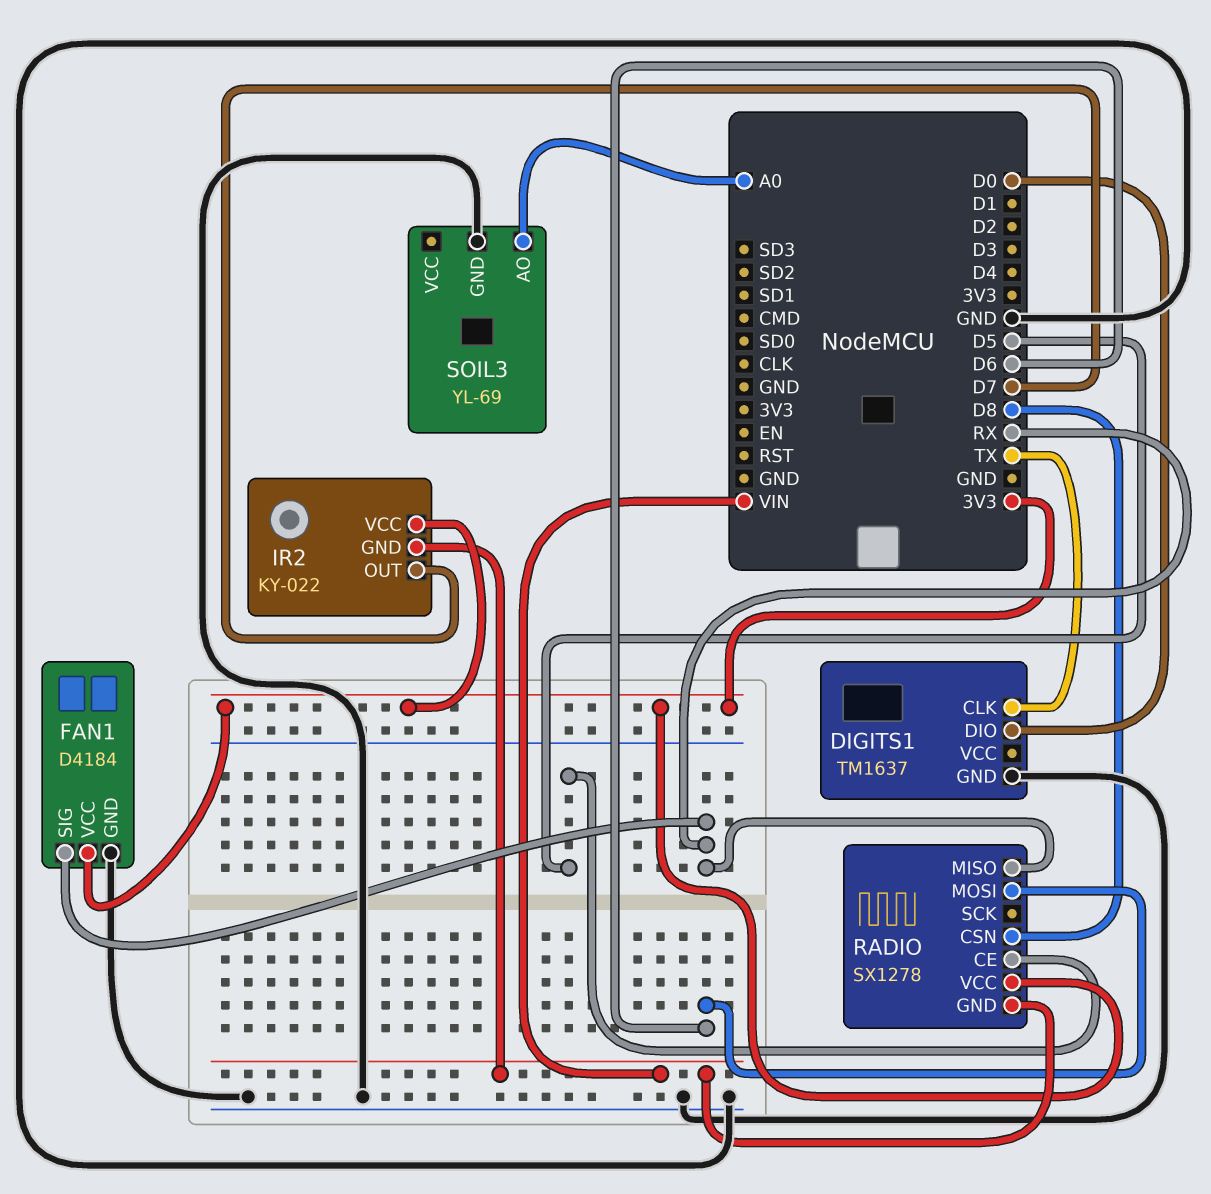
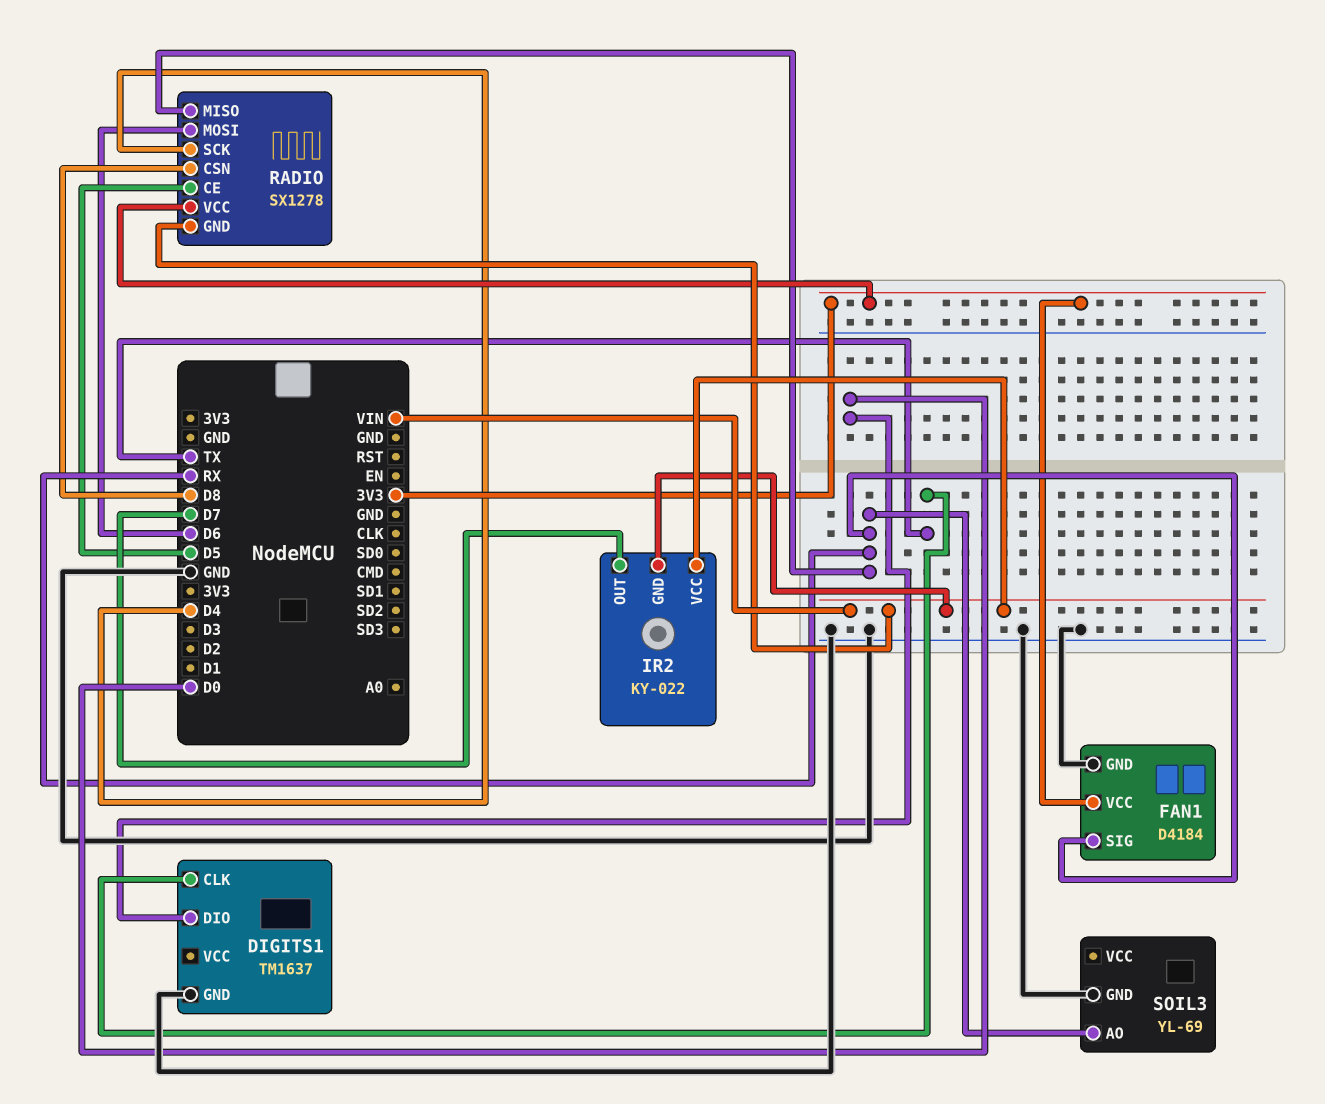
IR2 pin VCC: 3V3 -> VIN
RADIO pin SCK: none -> D4
SOIL3 pin AO: A0 -> RX

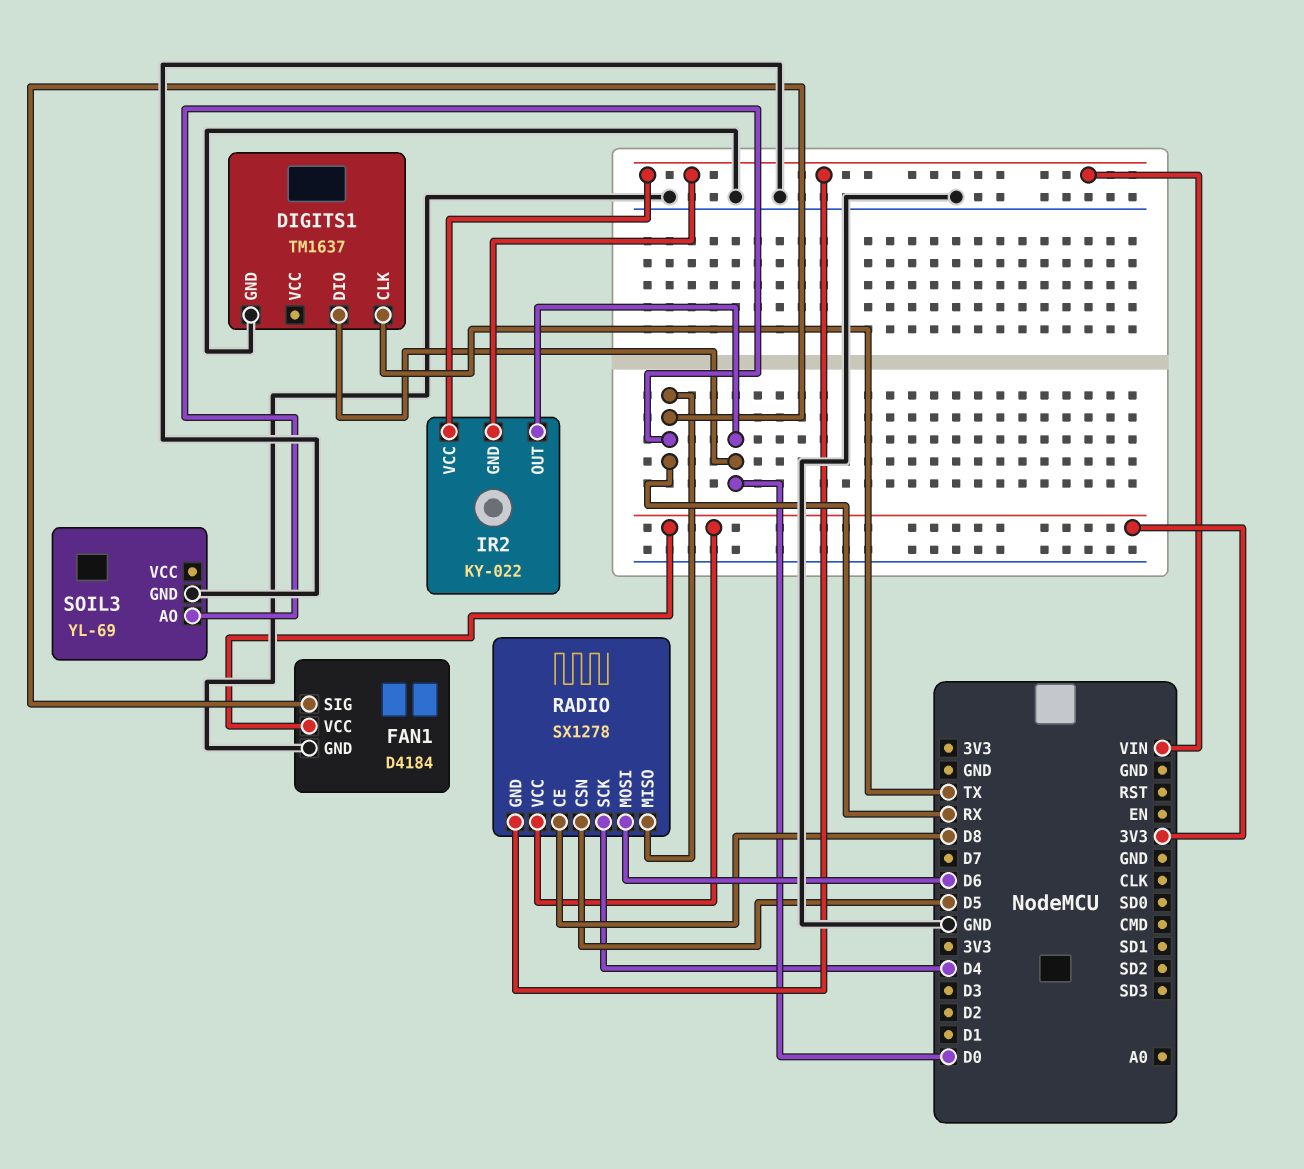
IR2 pin OUT: D7 -> D0
RADIO pin CE: D5 -> D8
RADIO pin CSN: D8 -> D5

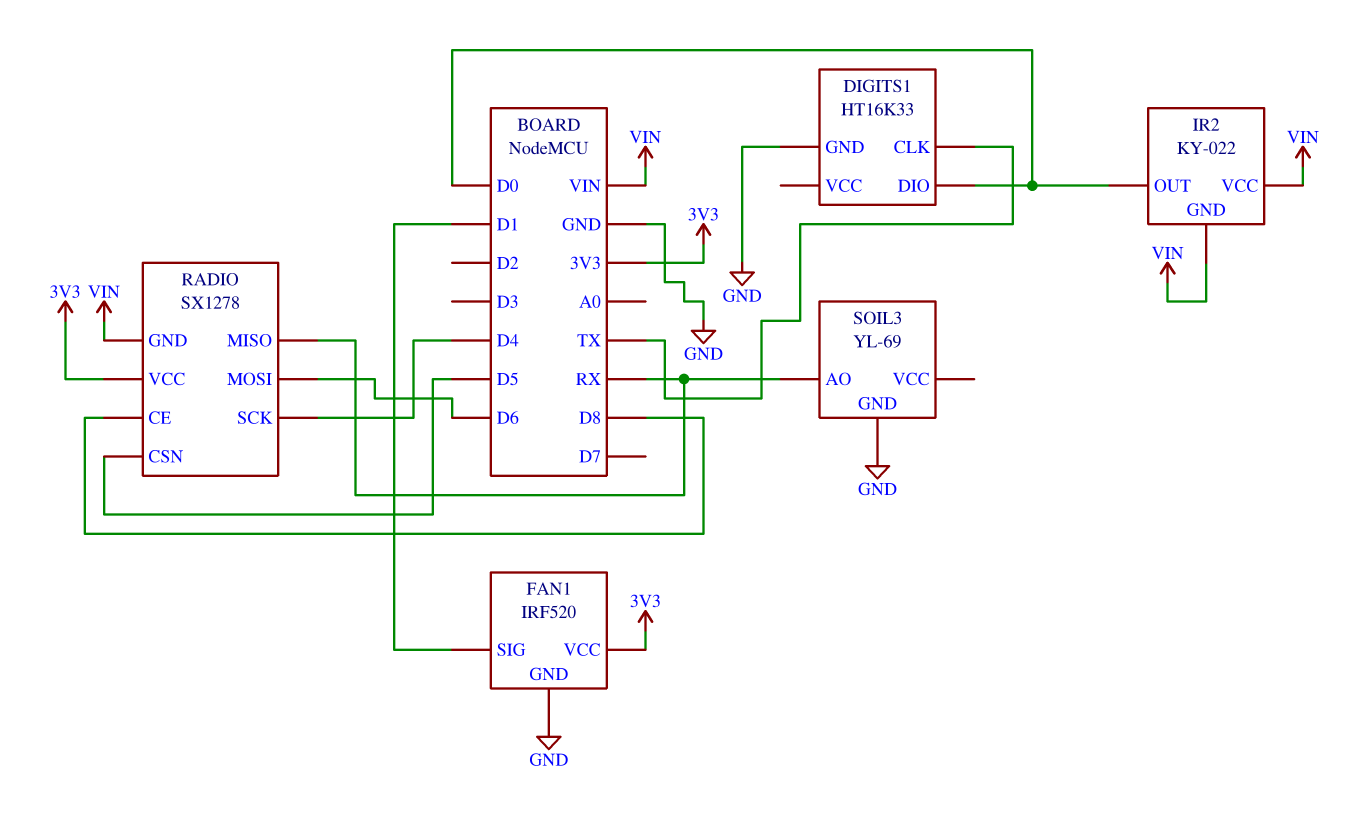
DIGITS1: TM1637 -> HT16K33
FAN1: D4184 -> IRF520
FAN1 pin SIG: RX -> D1

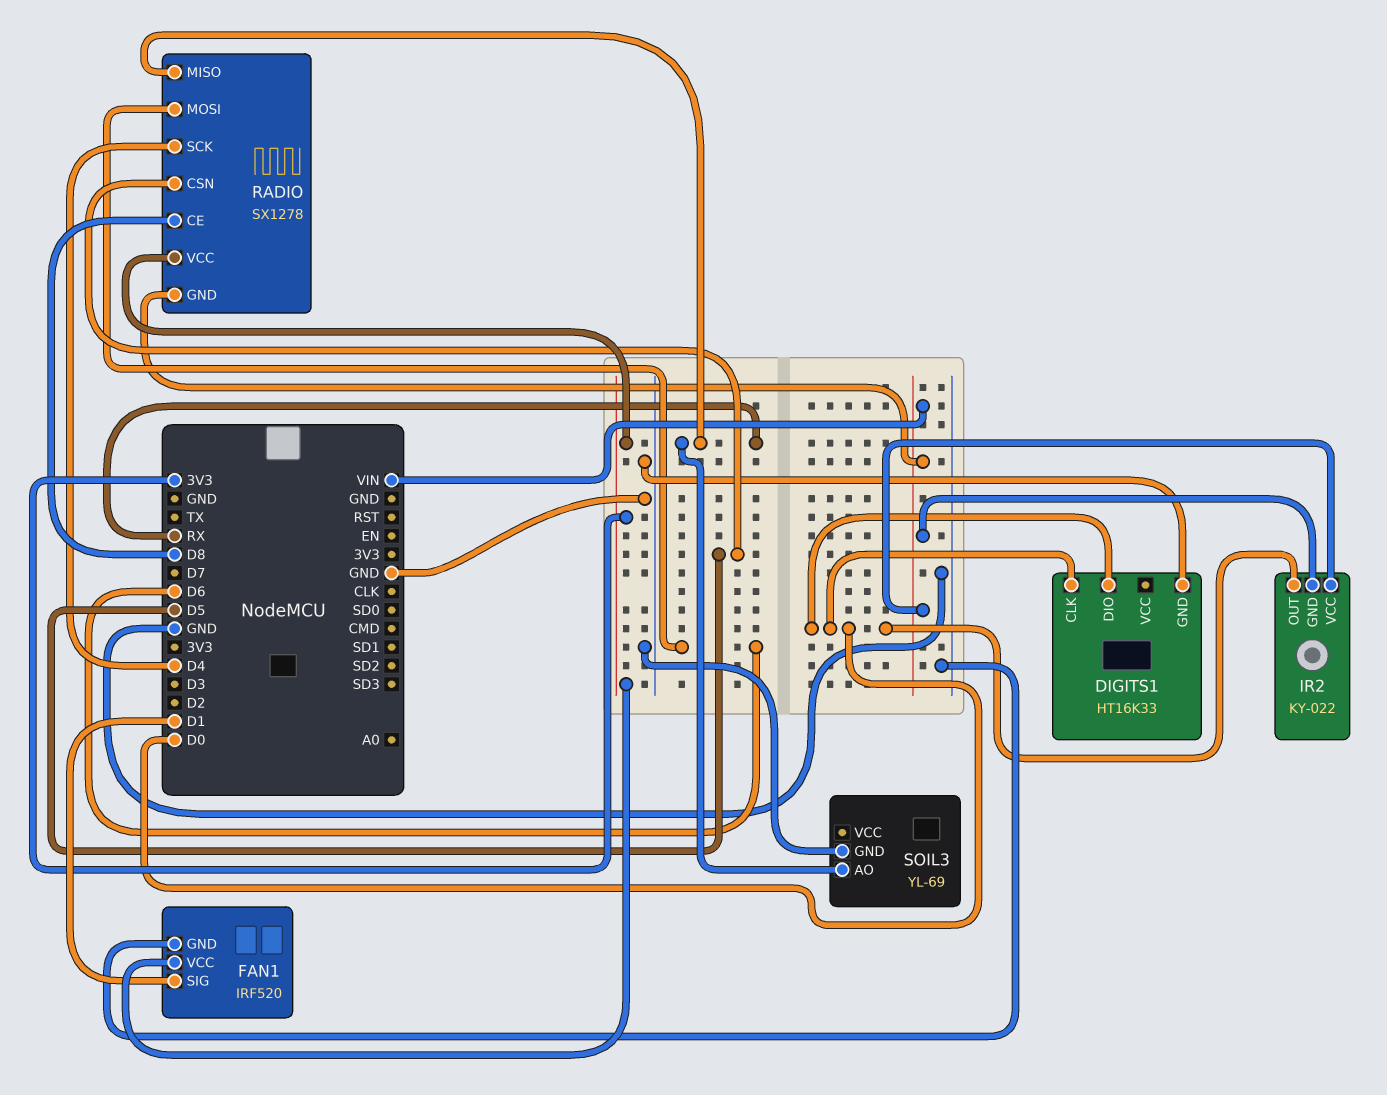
DIGITS1 pin CLK: TX -> D0

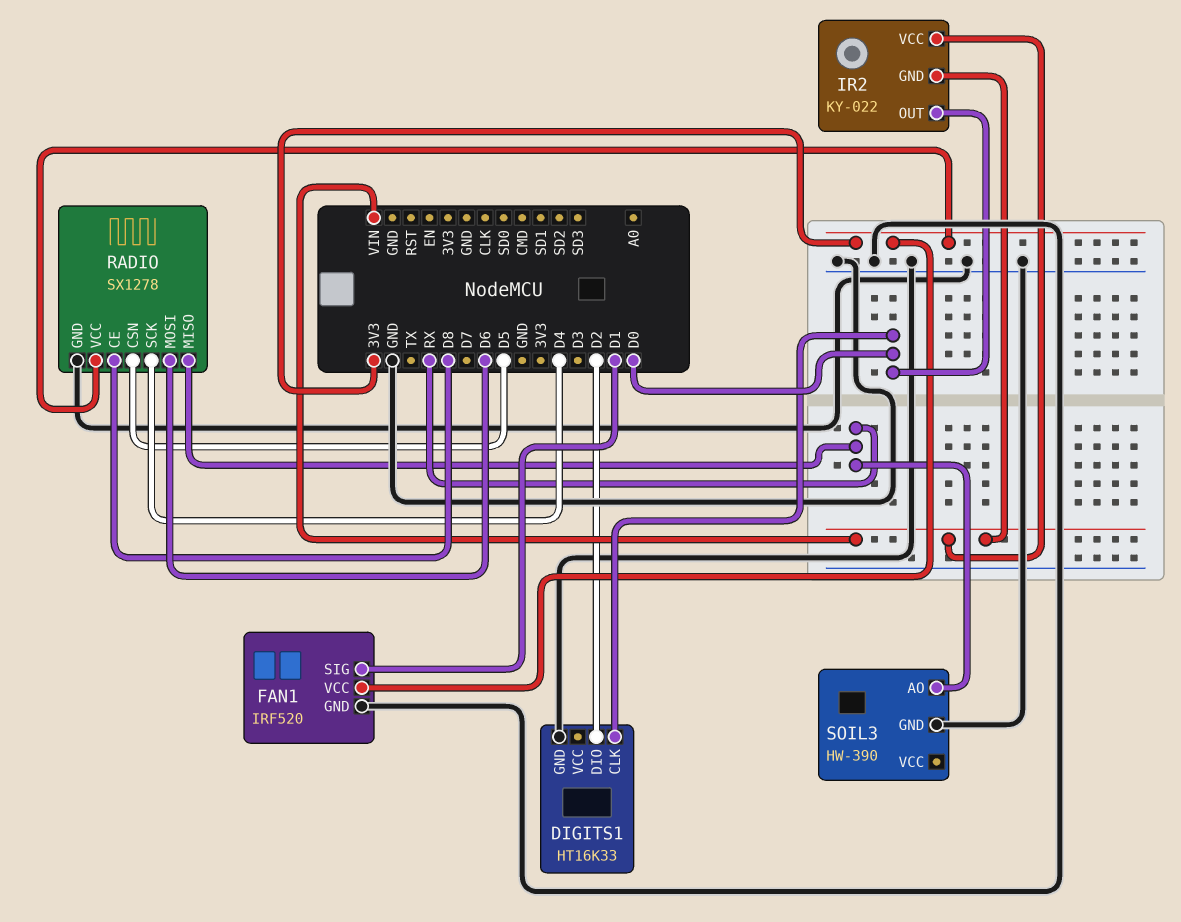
DIGITS1 pin DIO: D0 -> D2
RADIO pin GND: VIN -> GND
SOIL3: YL-69 -> HW-390

